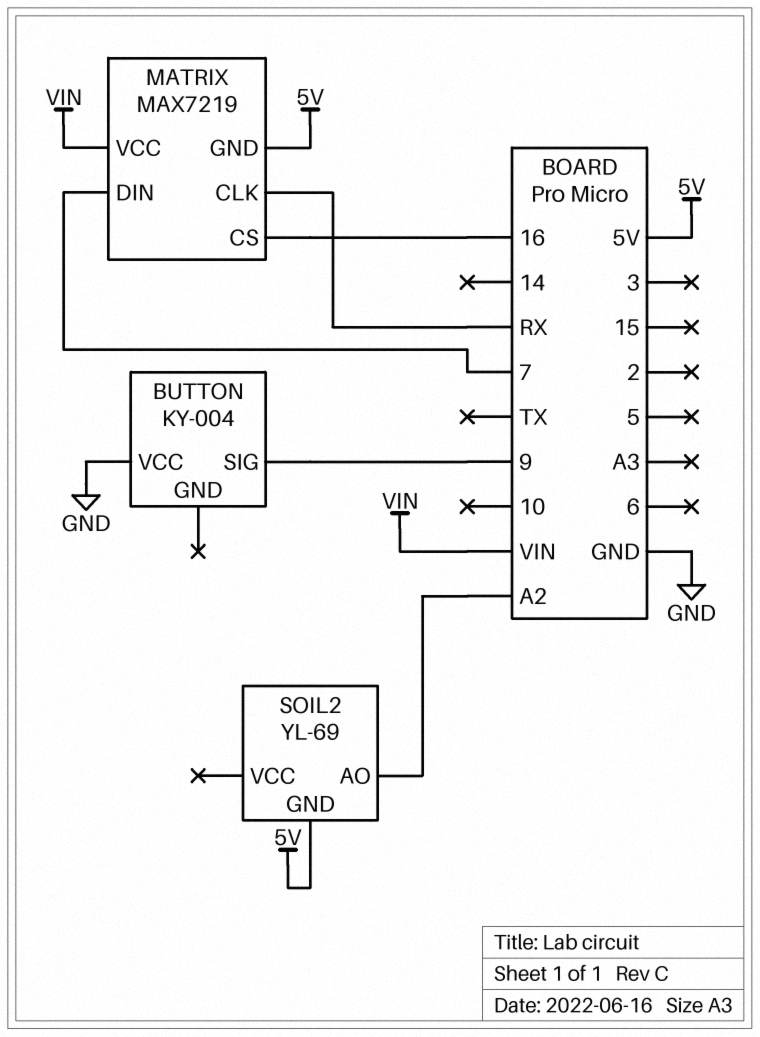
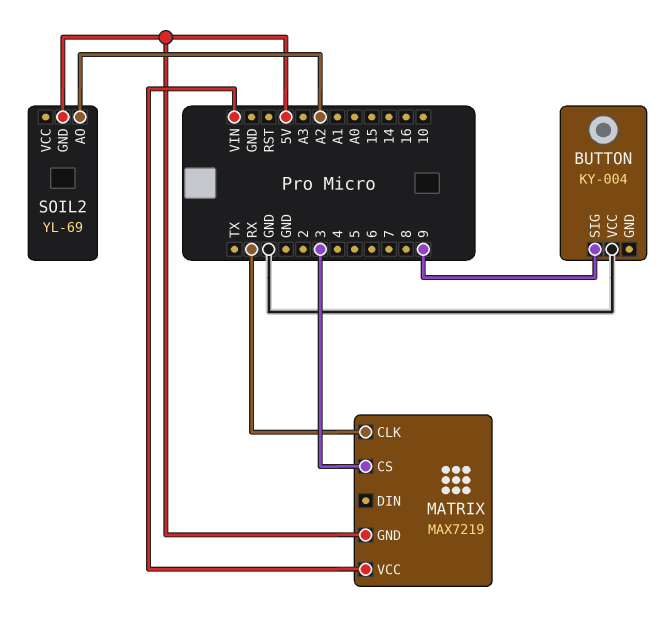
MATRIX pin CS: 16 -> 3
MATRIX pin DIN: 7 -> none

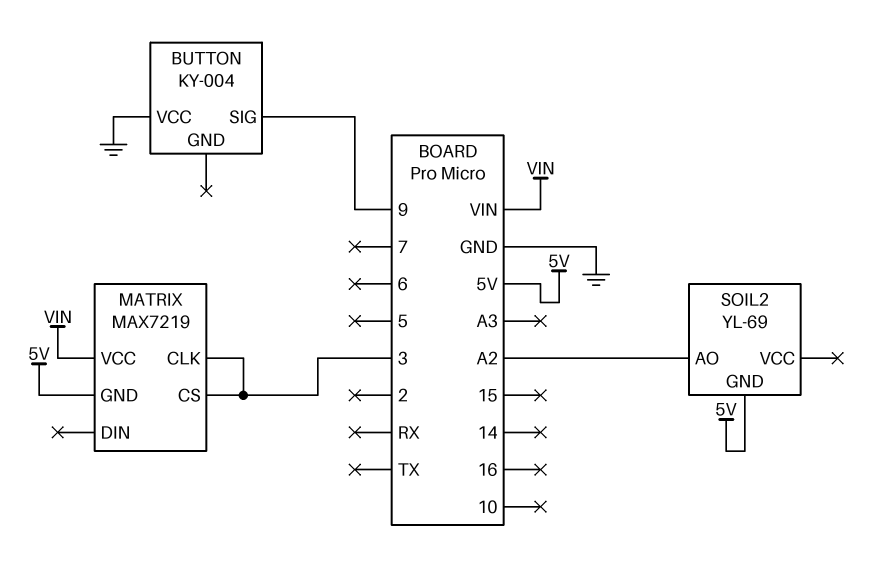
MATRIX pin CLK: RX -> 3

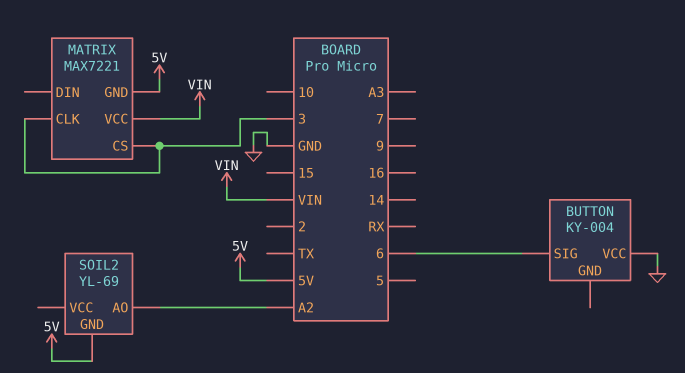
BUTTON pin SIG: 9 -> 6
MATRIX: MAX7219 -> MAX7221

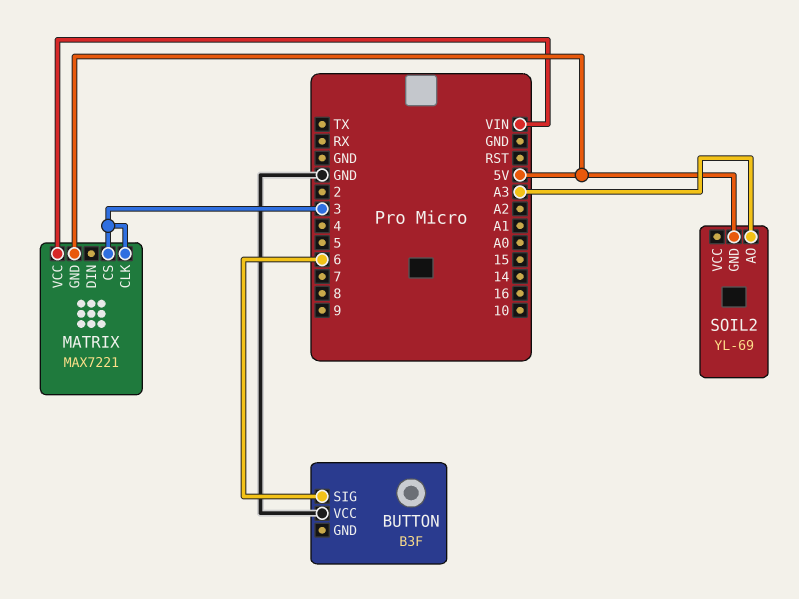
BUTTON: KY-004 -> B3F
SOIL2 pin AO: A2 -> A3

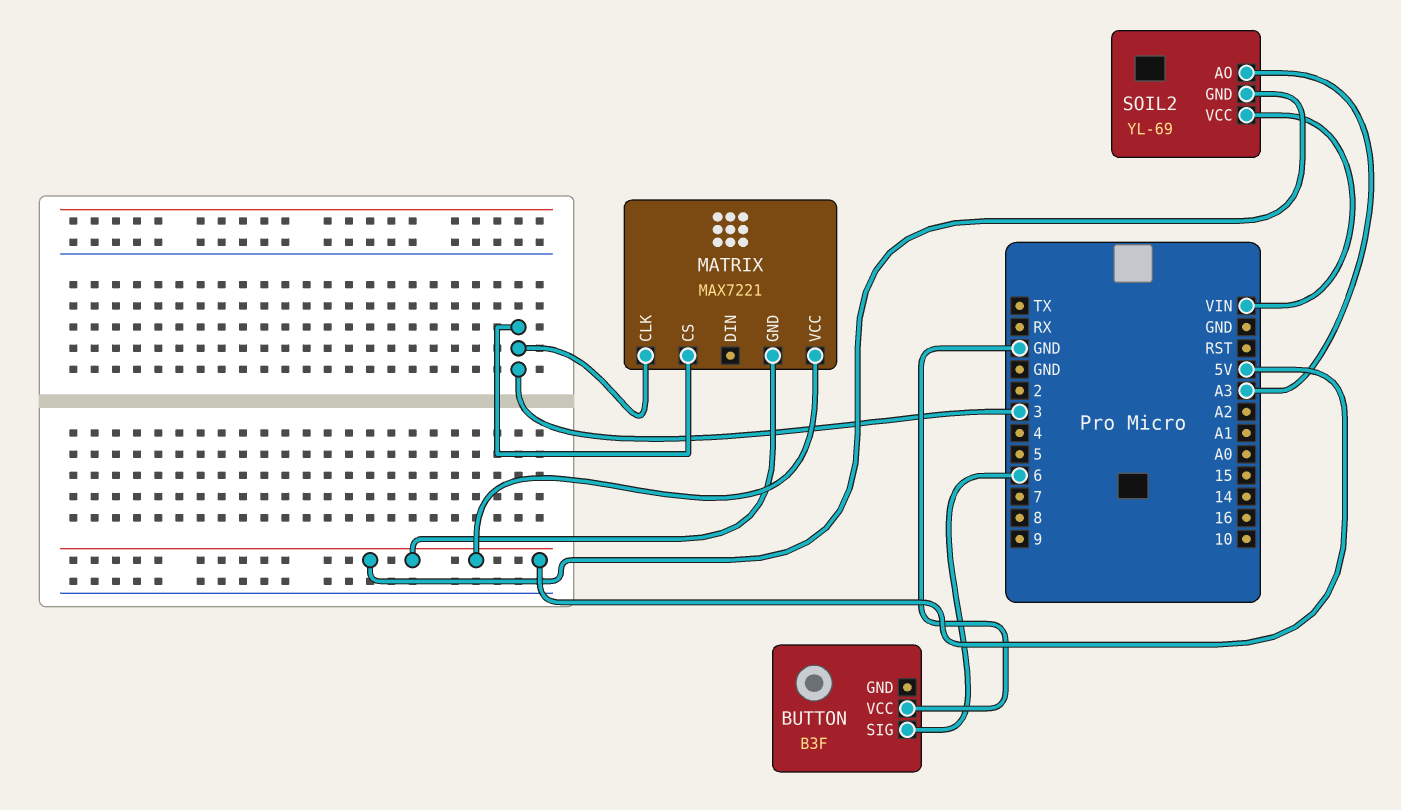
MATRIX pin VCC: VIN -> 5V
SOIL2 pin VCC: none -> VIN

